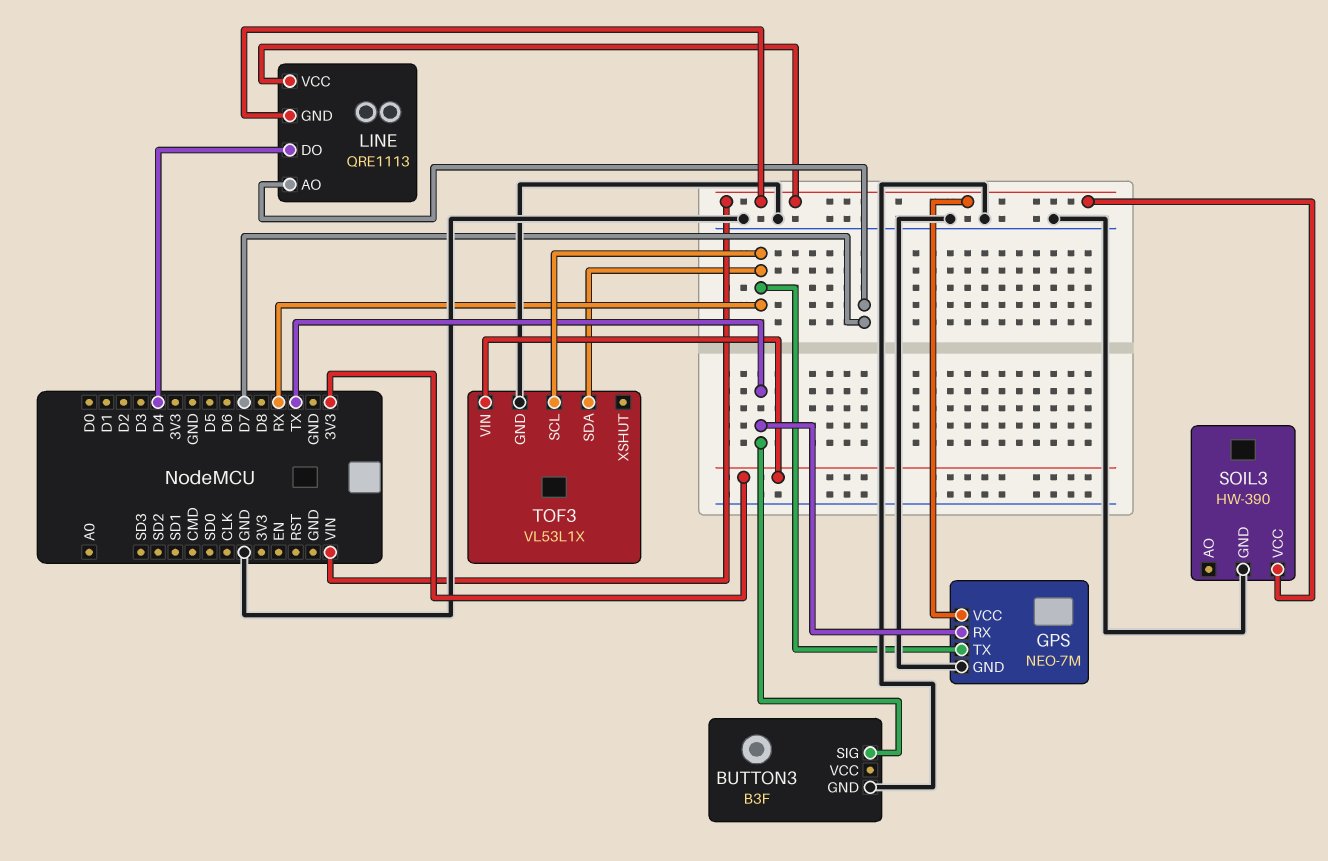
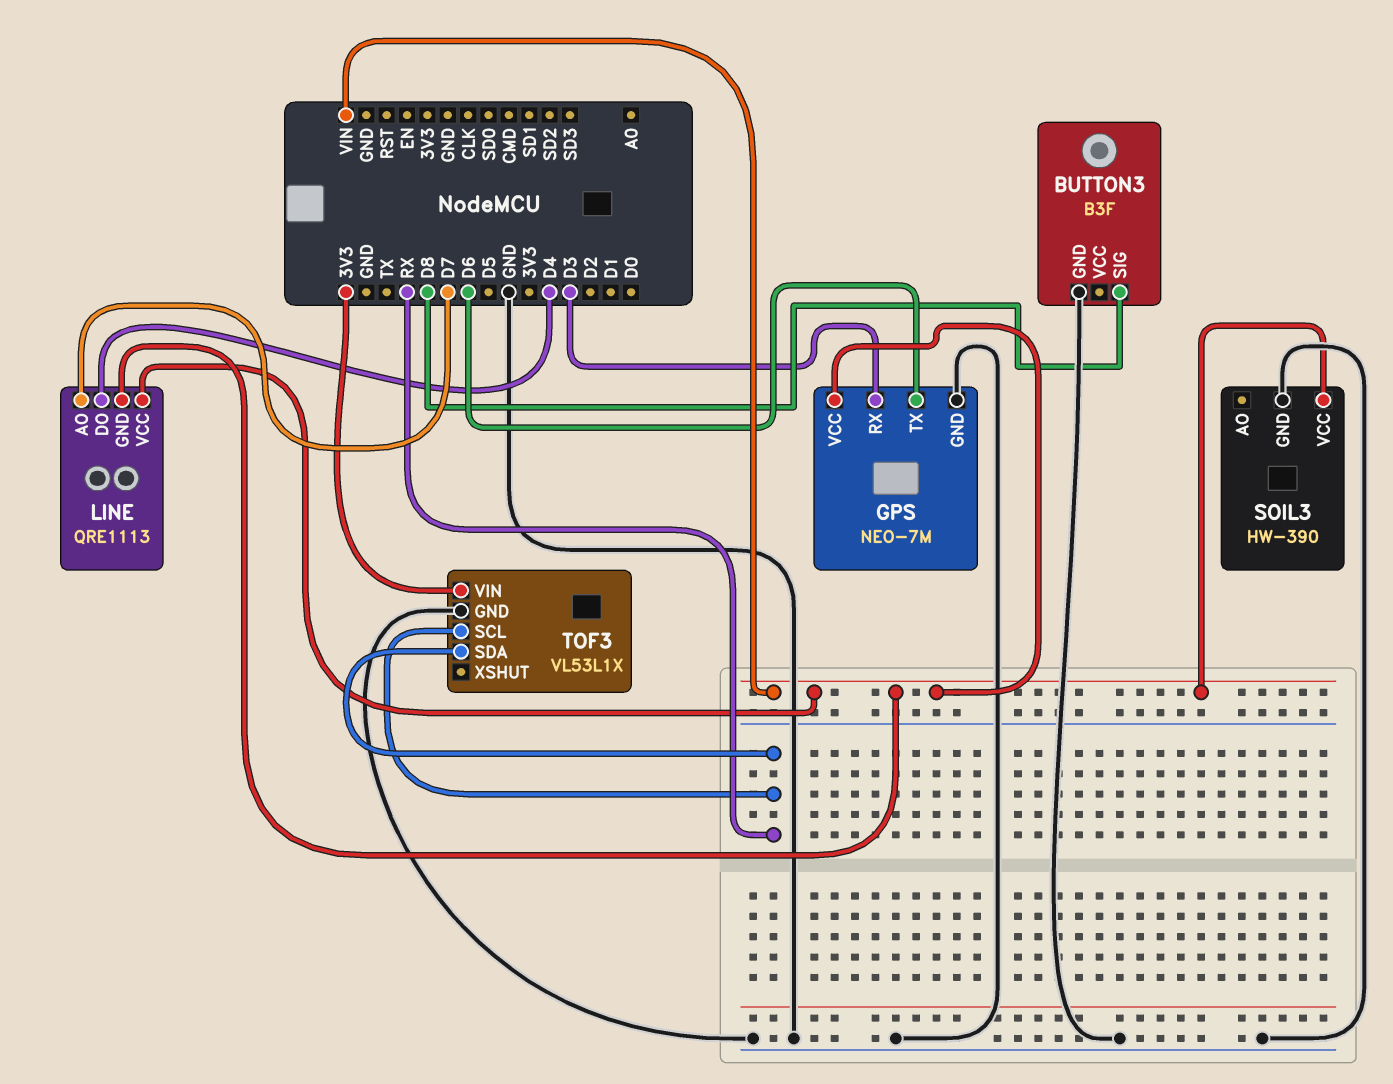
BUTTON3 pin SIG: TX -> D8
GPS pin RX: TX -> D3
GPS pin TX: RX -> D6

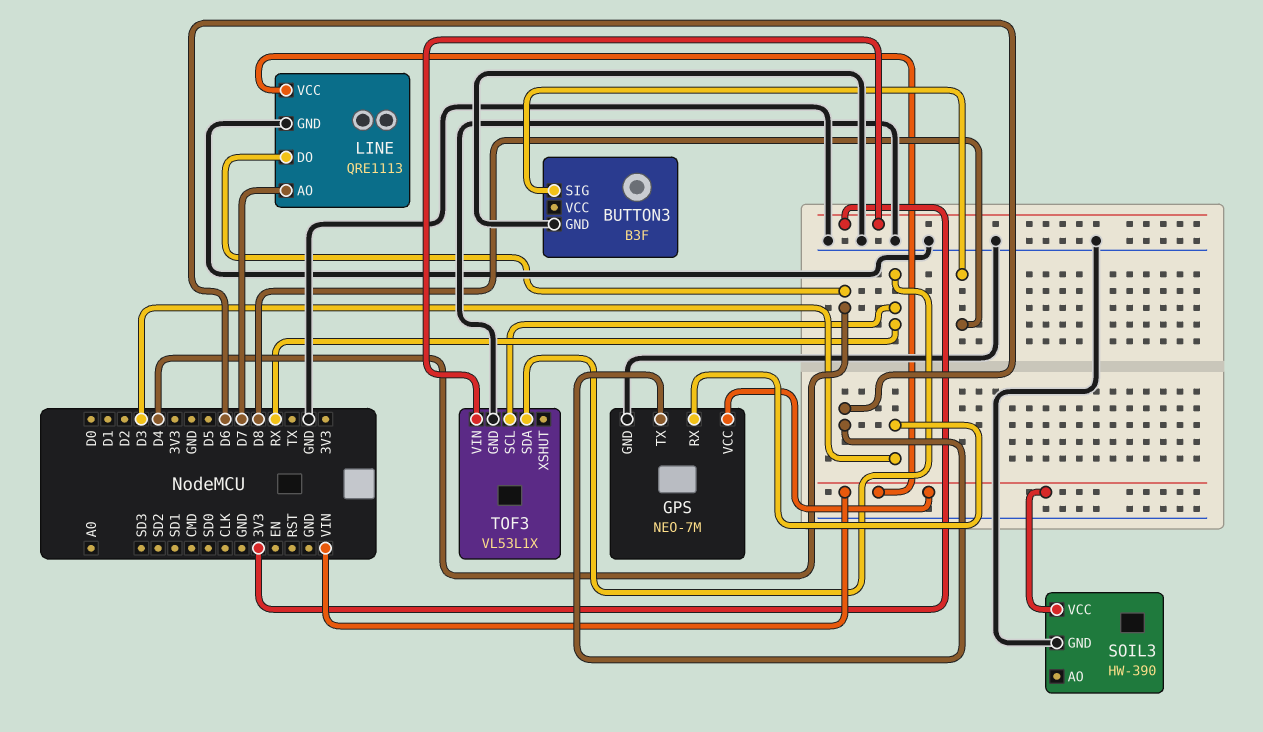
LINE pin GND: VIN -> GND

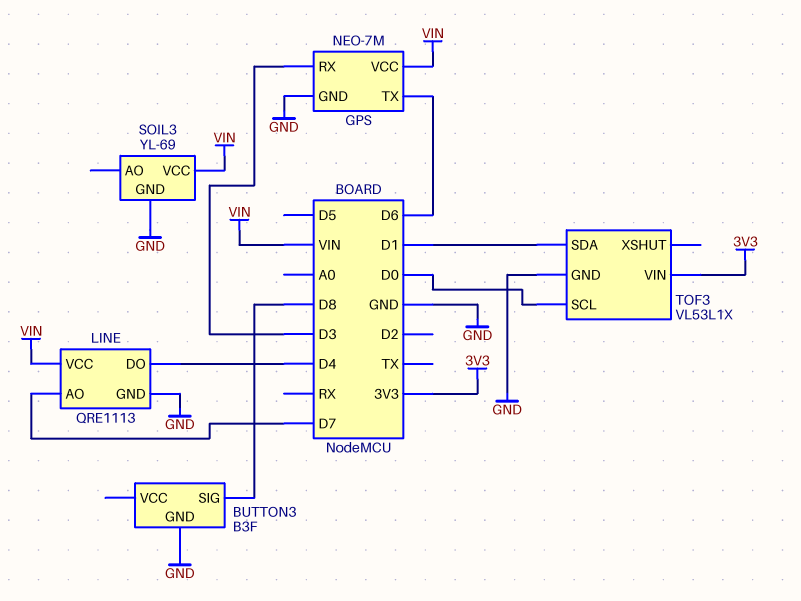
SOIL3: HW-390 -> YL-69
TOF3 pin SCL: RX -> D0
TOF3 pin SDA: RX -> D1

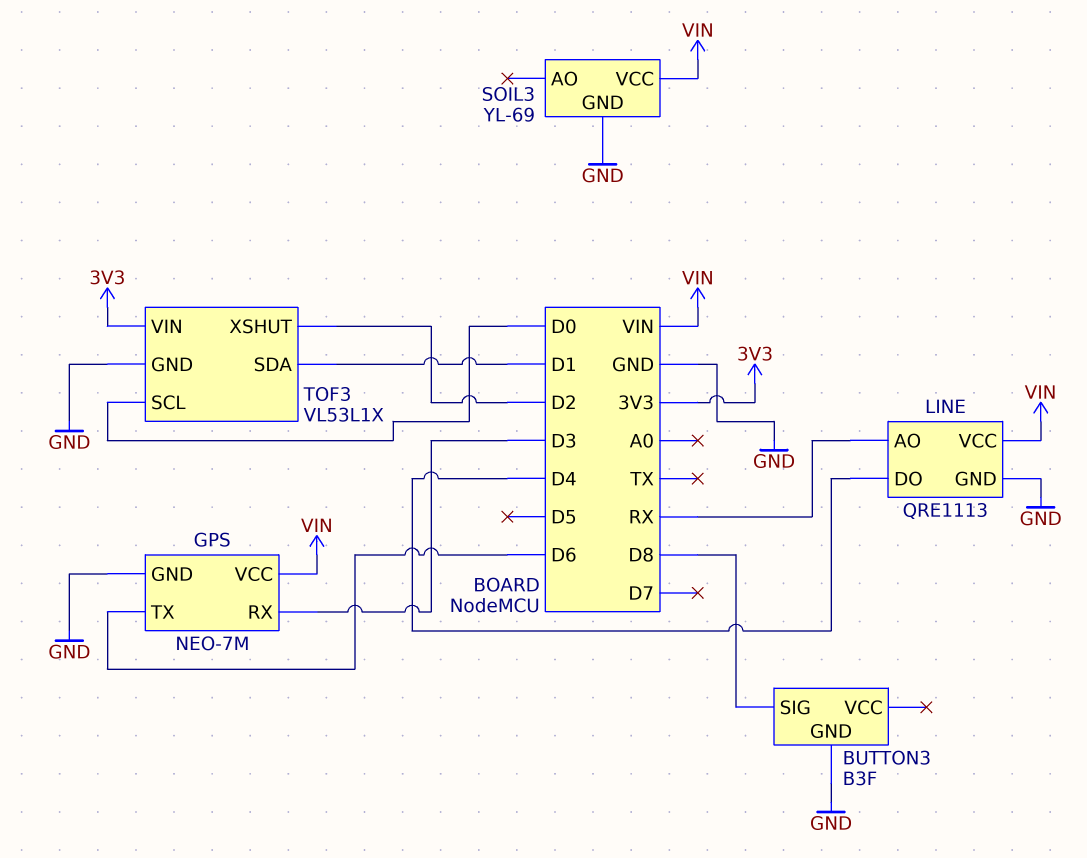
LINE pin AO: D7 -> RX
TOF3 pin XSHUT: none -> D2

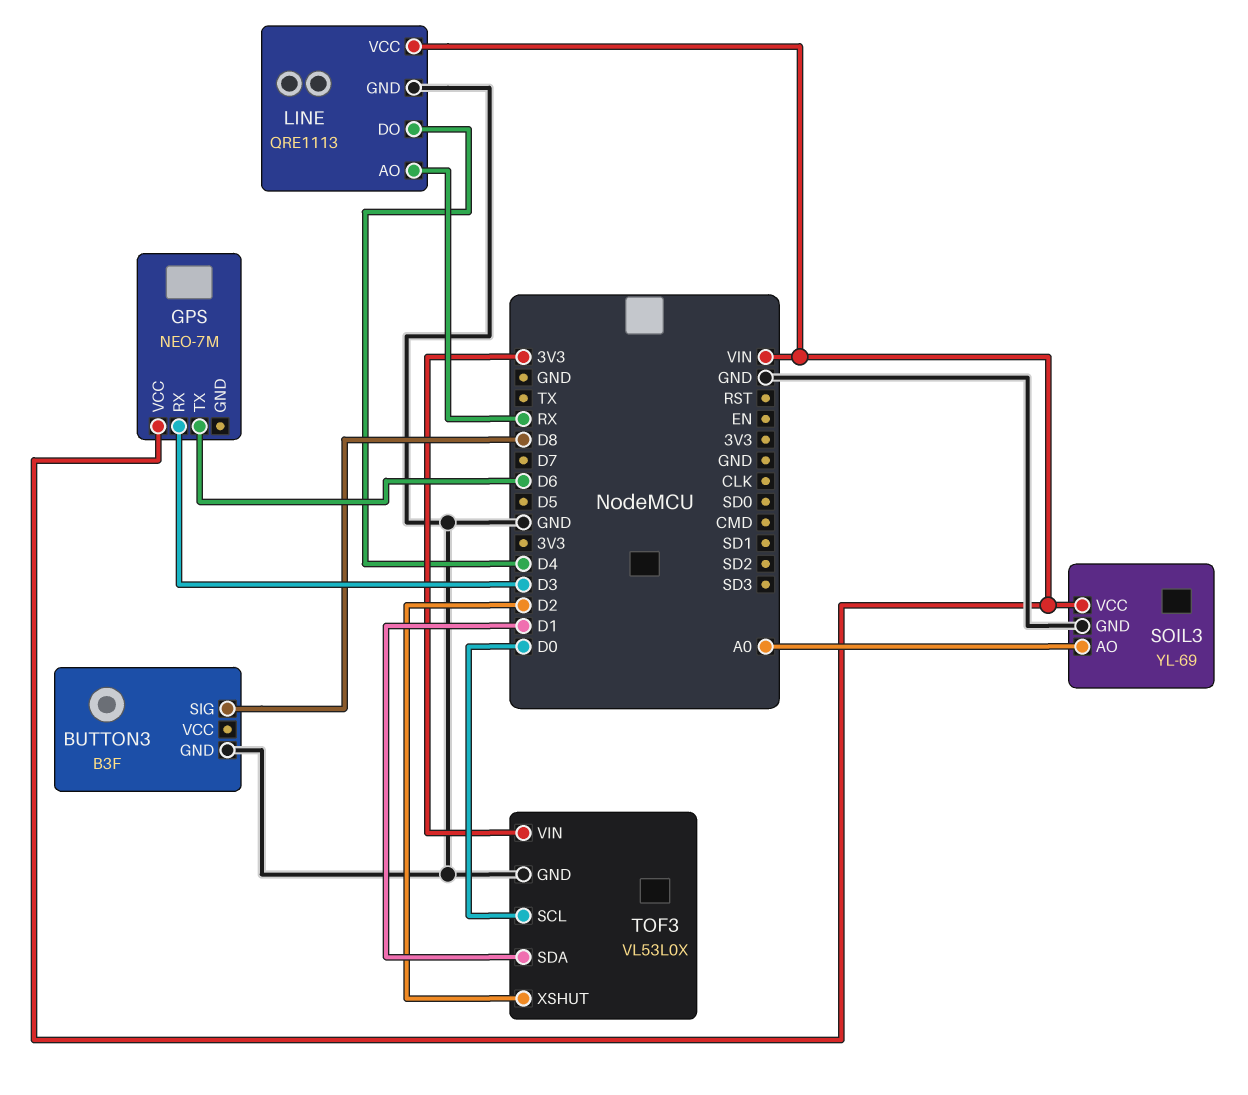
GPS pin GND: GND -> none
SOIL3 pin AO: none -> A0
TOF3: VL53L1X -> VL53L0X

